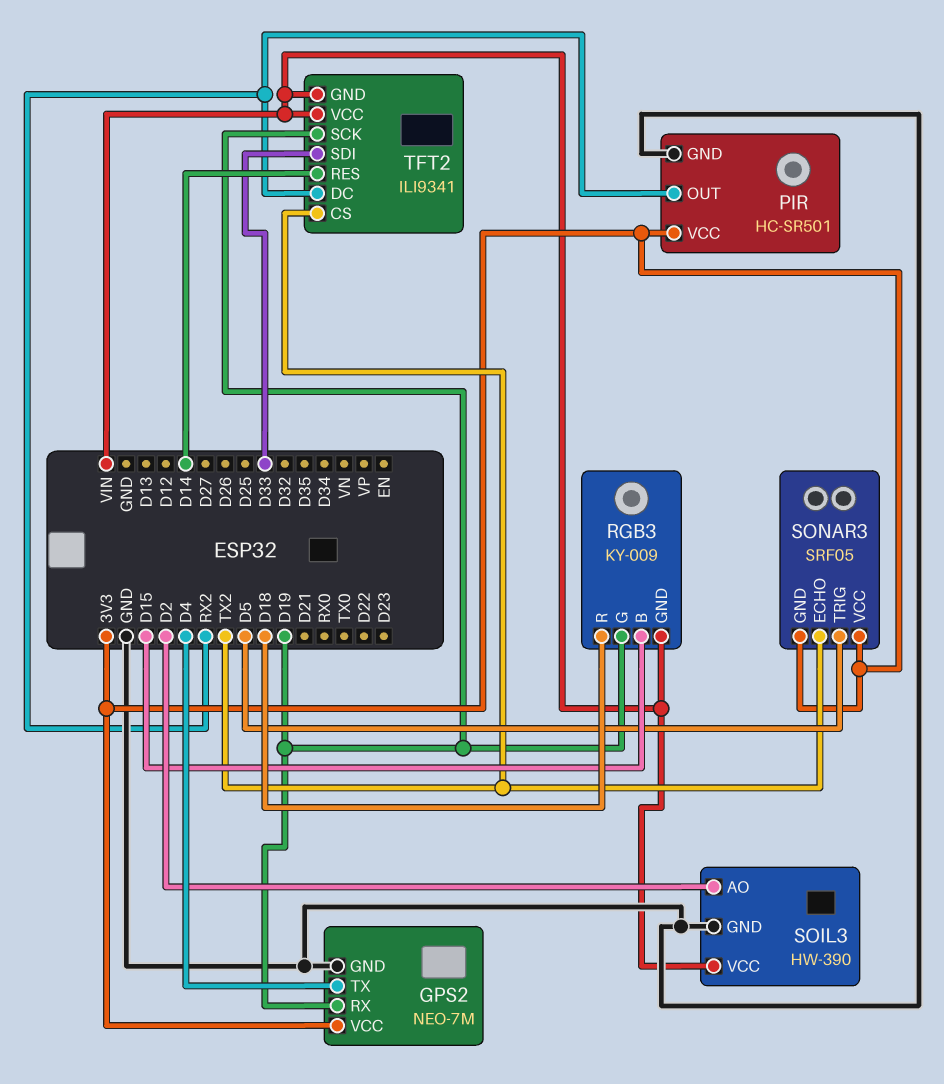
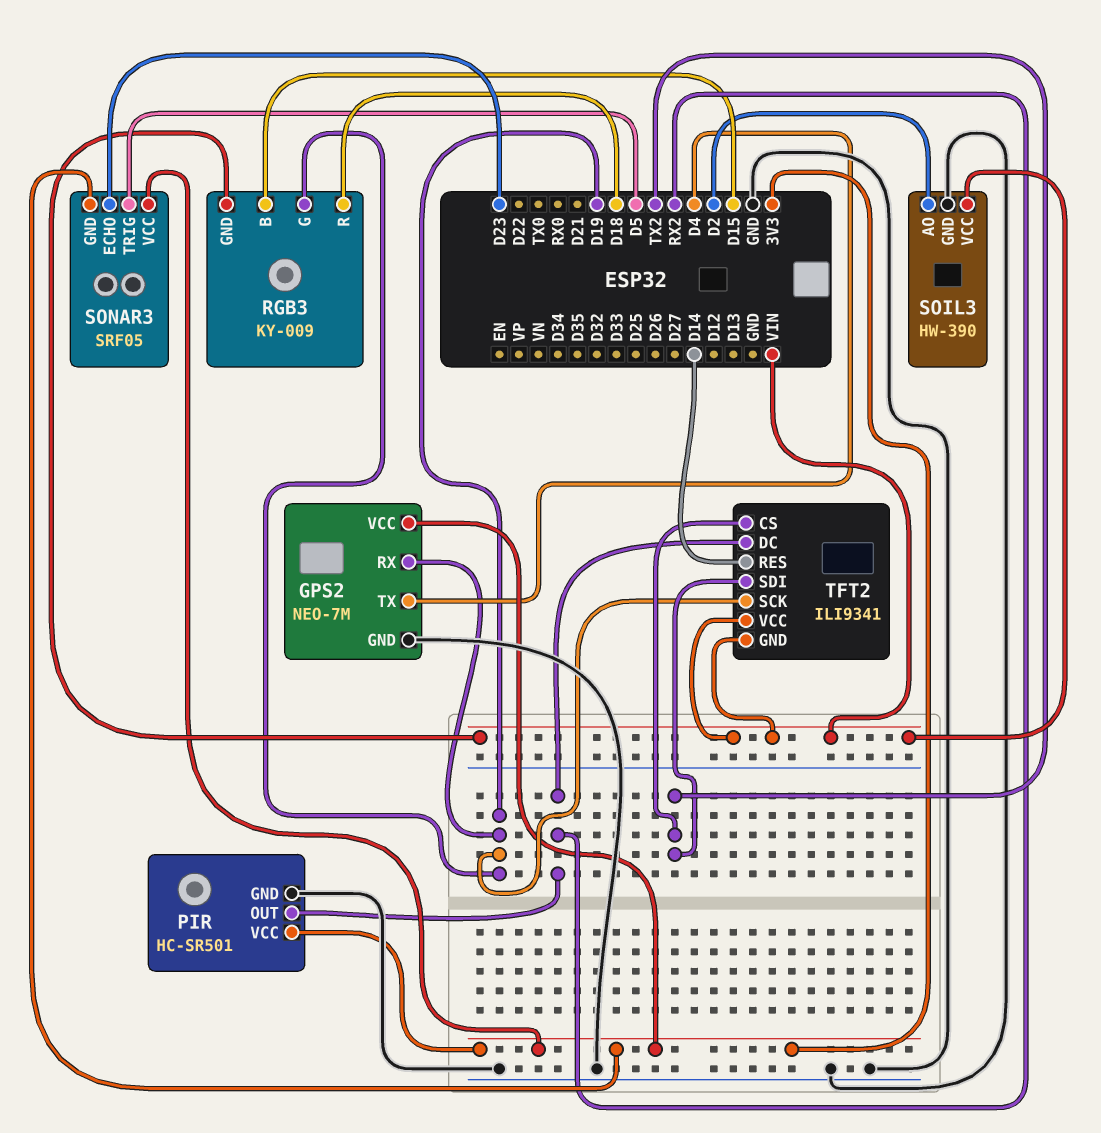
SONAR3 pin ECHO: TX2 -> D23
TFT2 pin SDI: D33 -> TX2

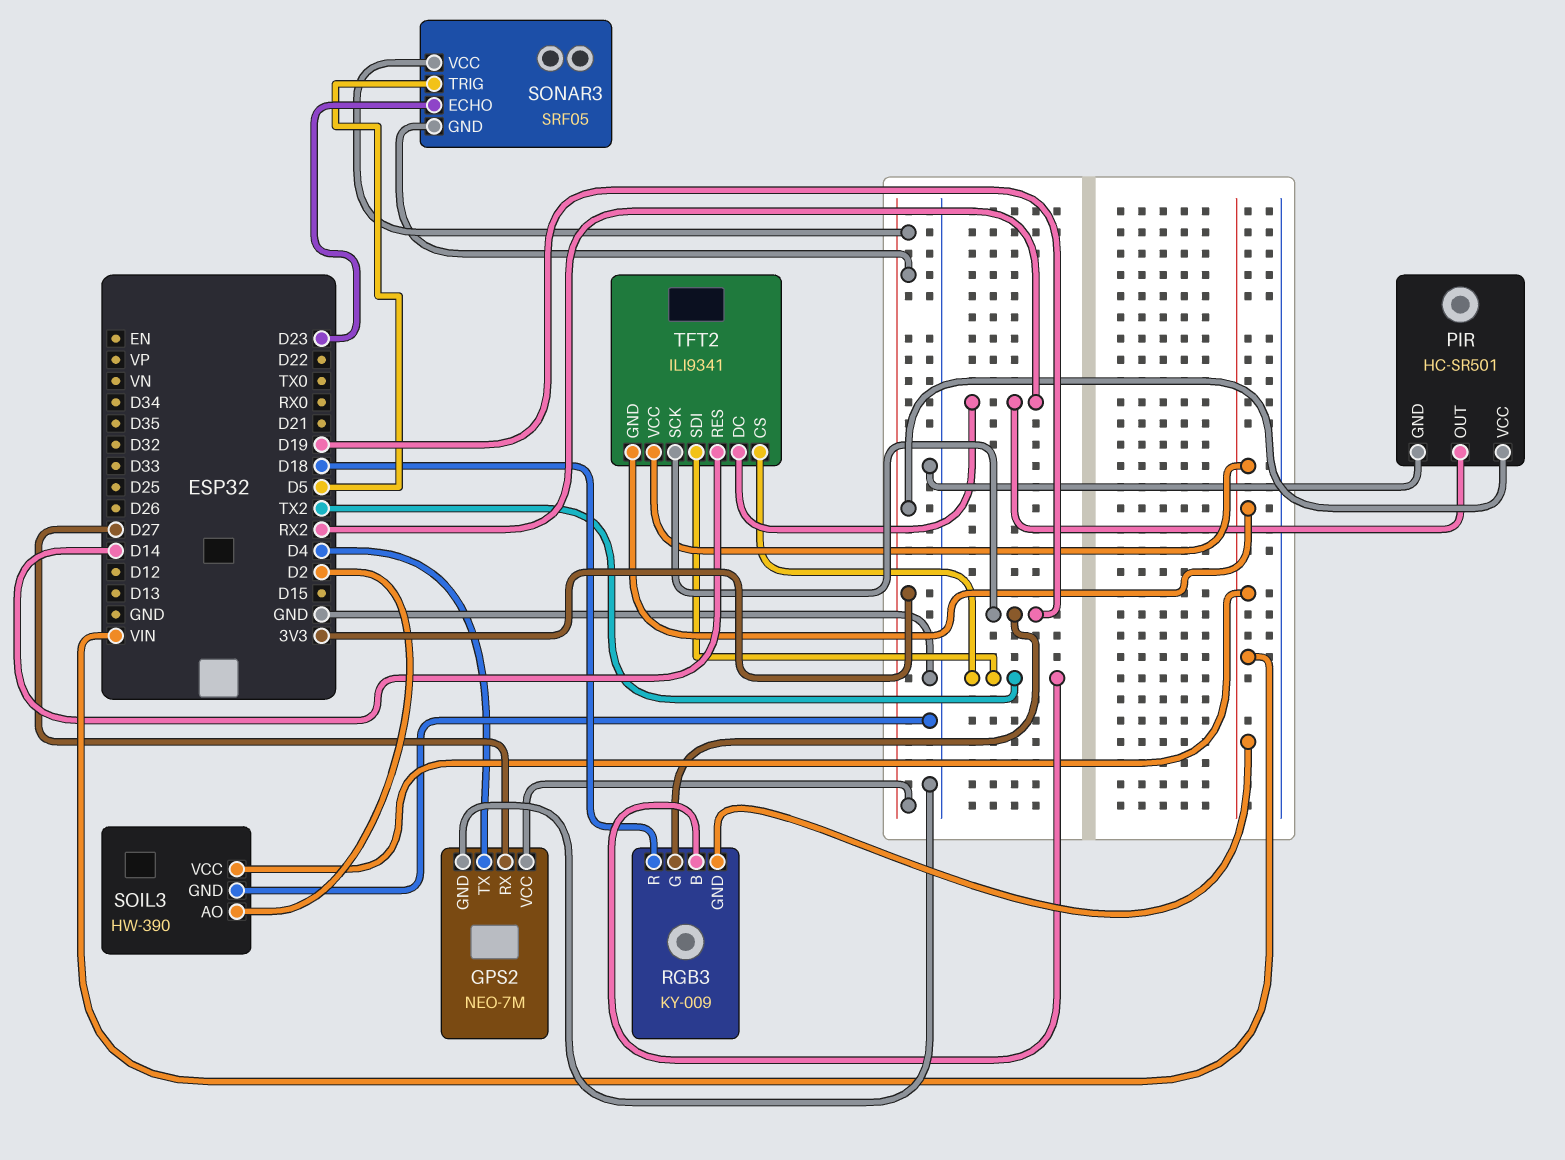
GPS2 pin RX: D19 -> D27
RGB3 pin B: D15 -> TX2

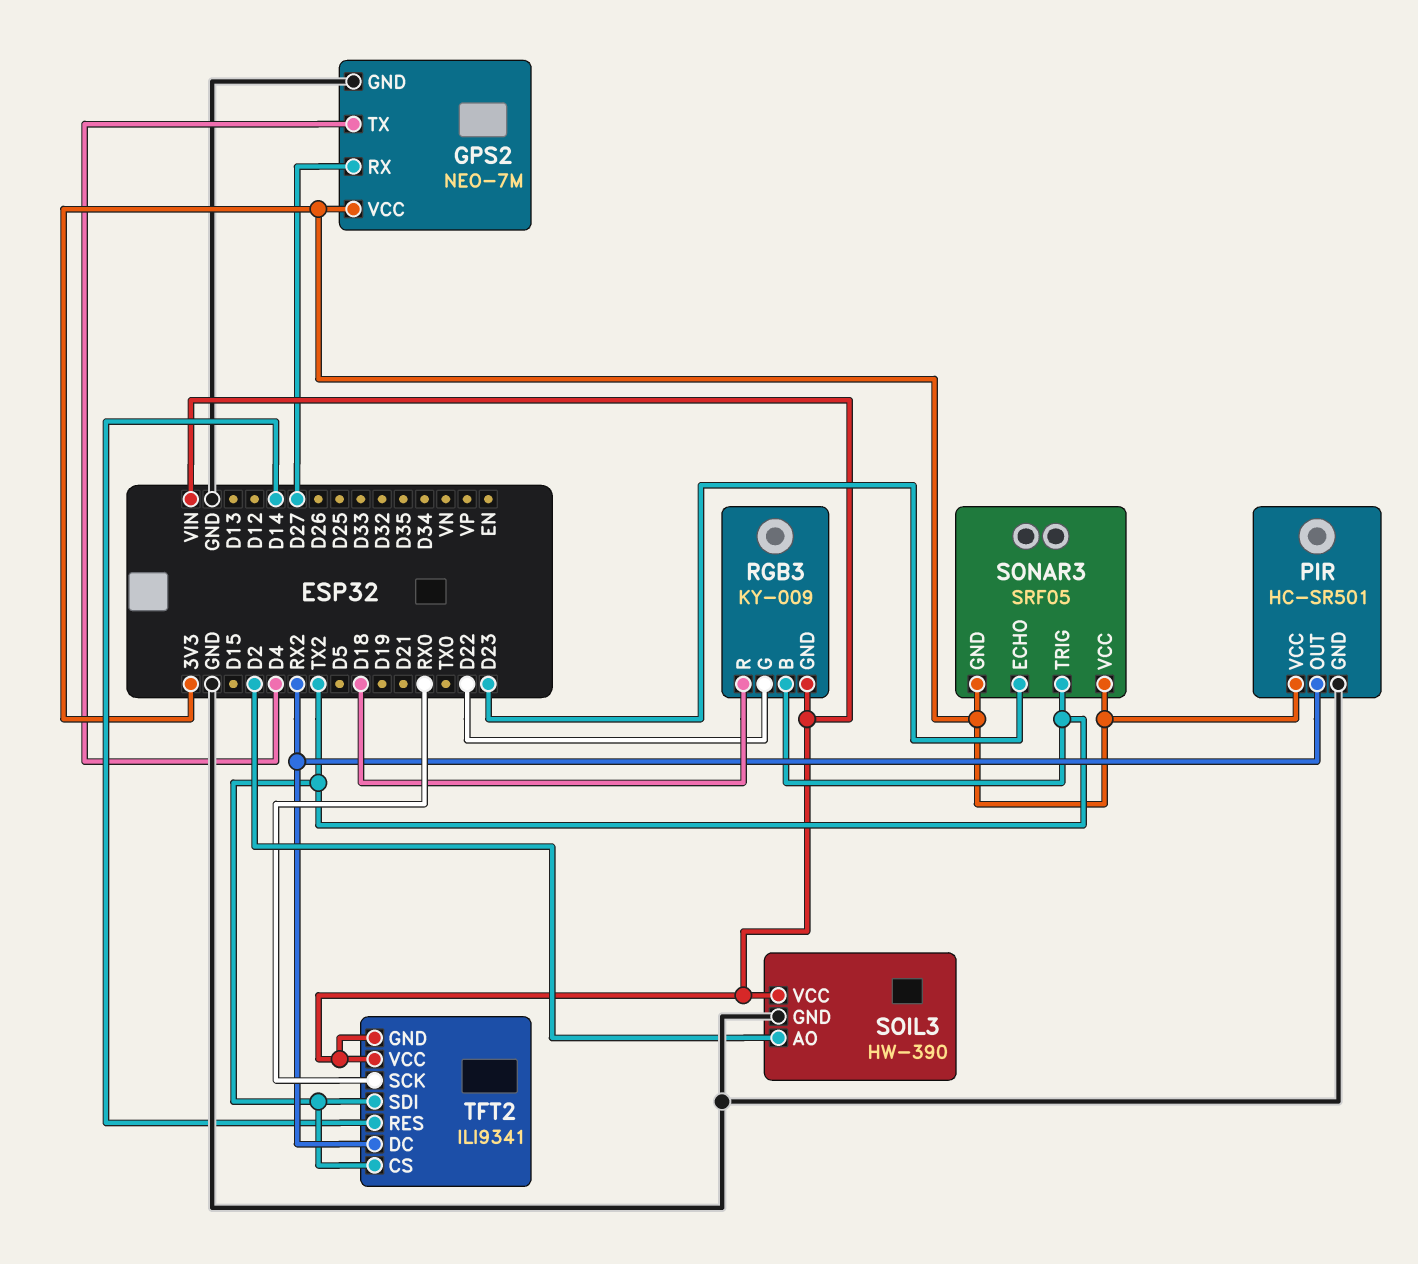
RGB3 pin G: D19 -> D22
SONAR3 pin TRIG: D5 -> TX2
TFT2 pin SCK: D19 -> RX0

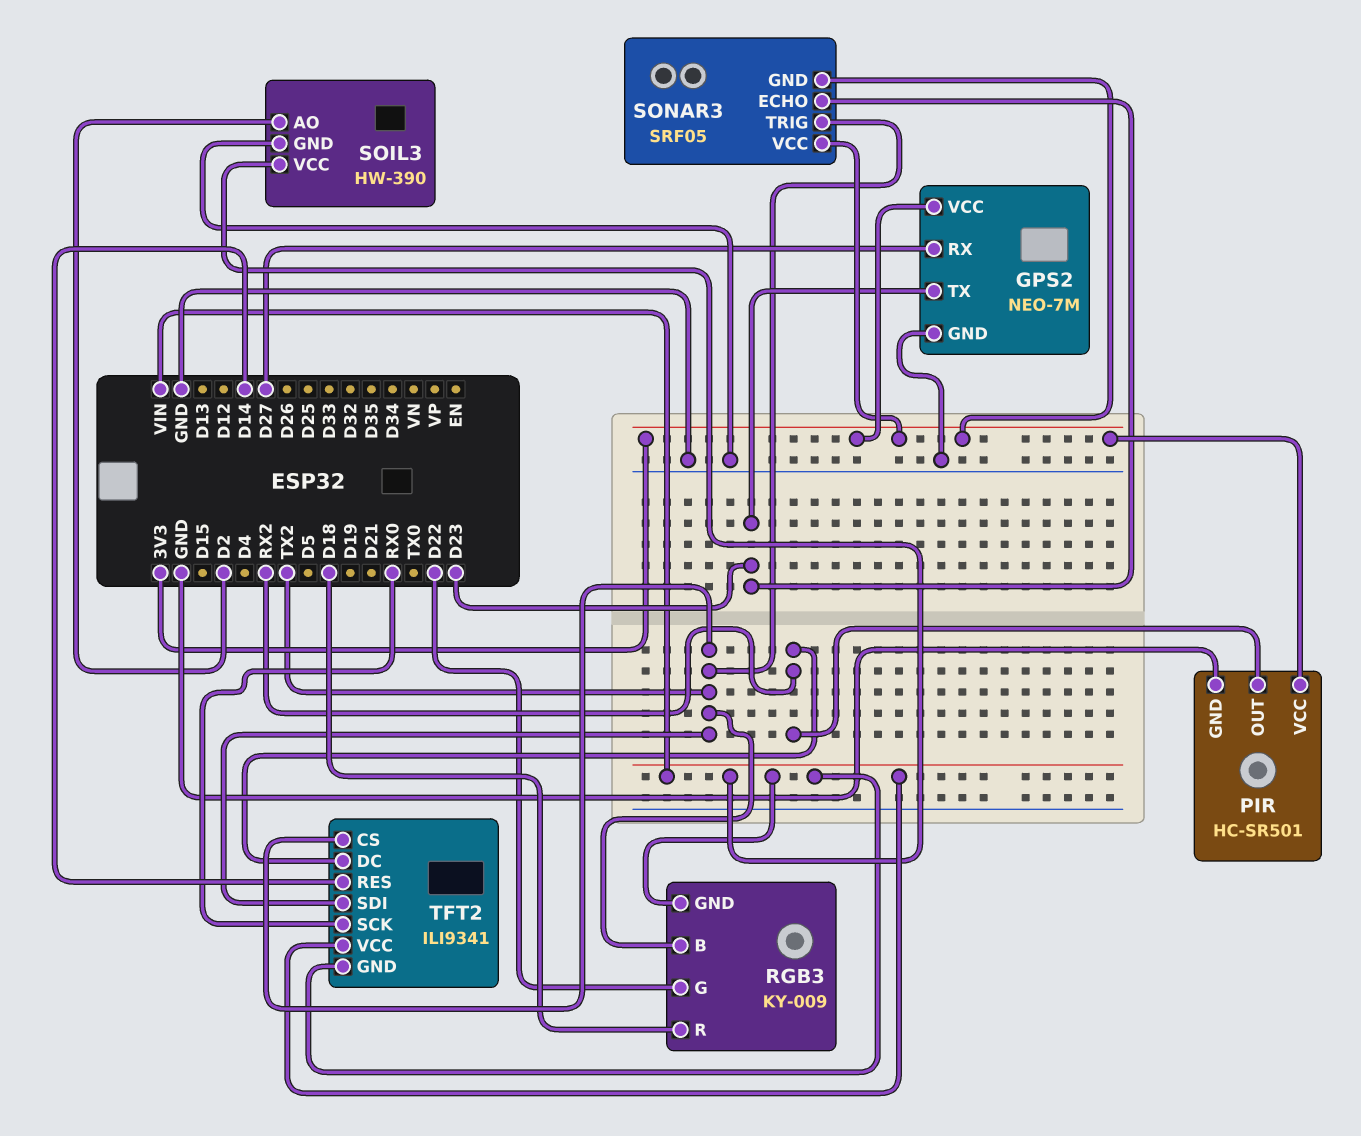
GPS2 pin TX: D4 -> D23

